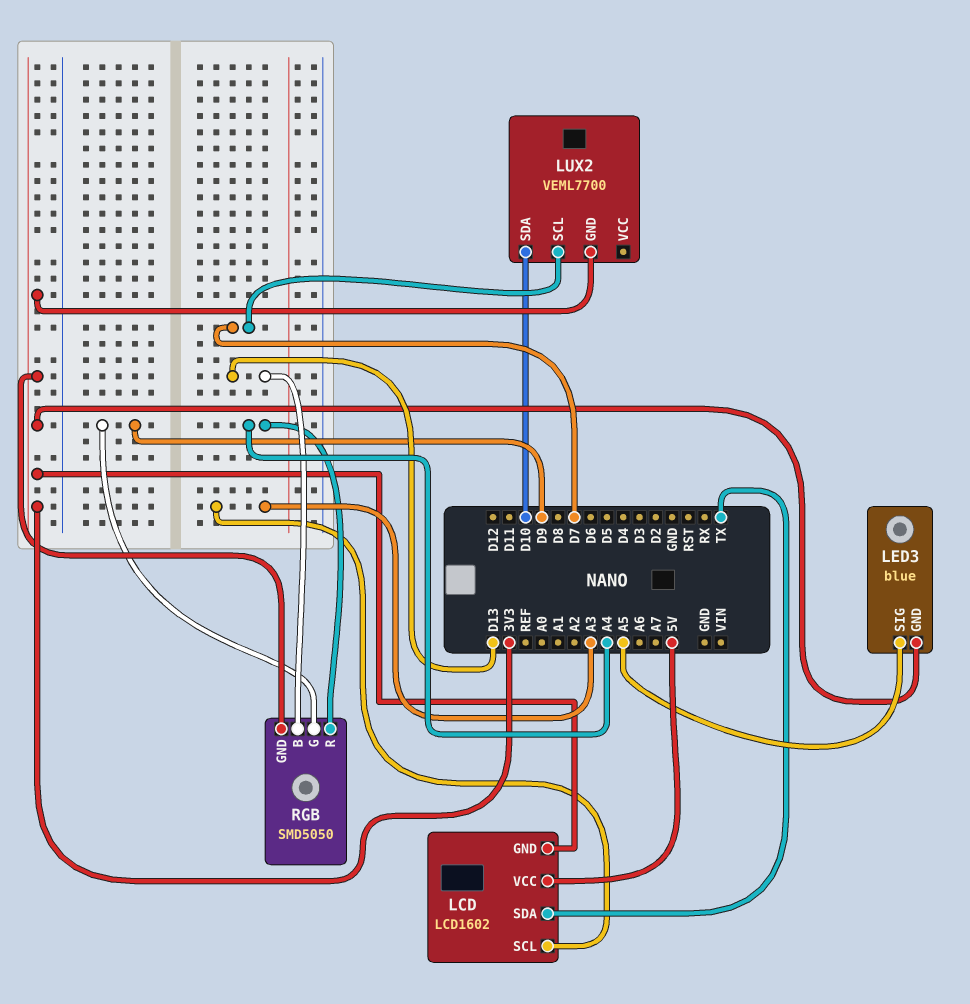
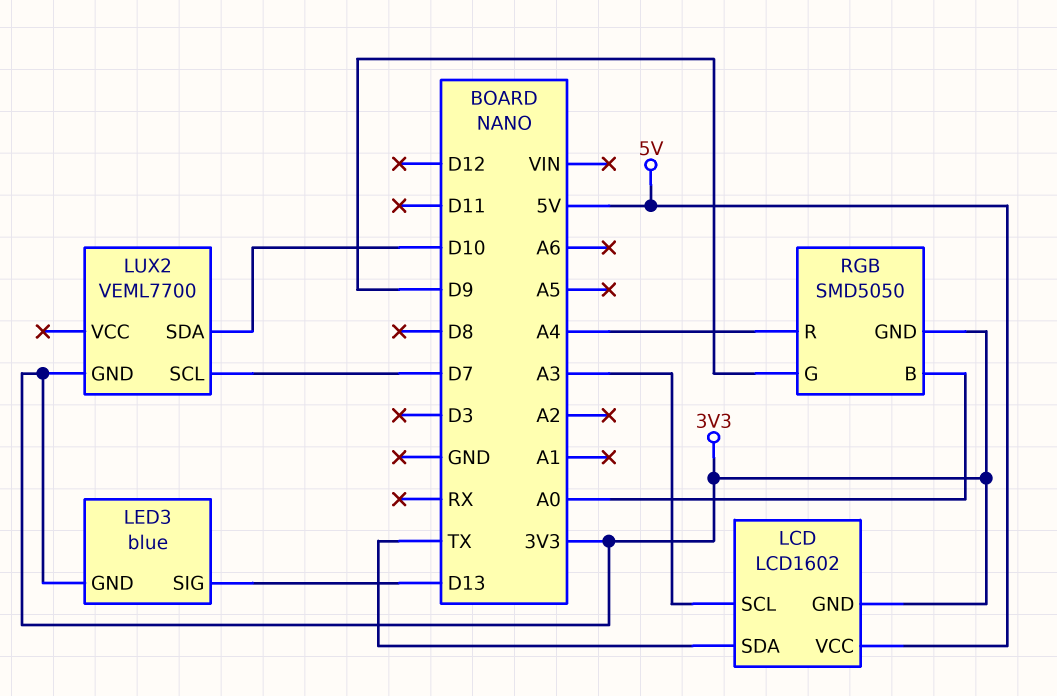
LED3 pin SIG: A5 -> D13
RGB pin B: D13 -> A0

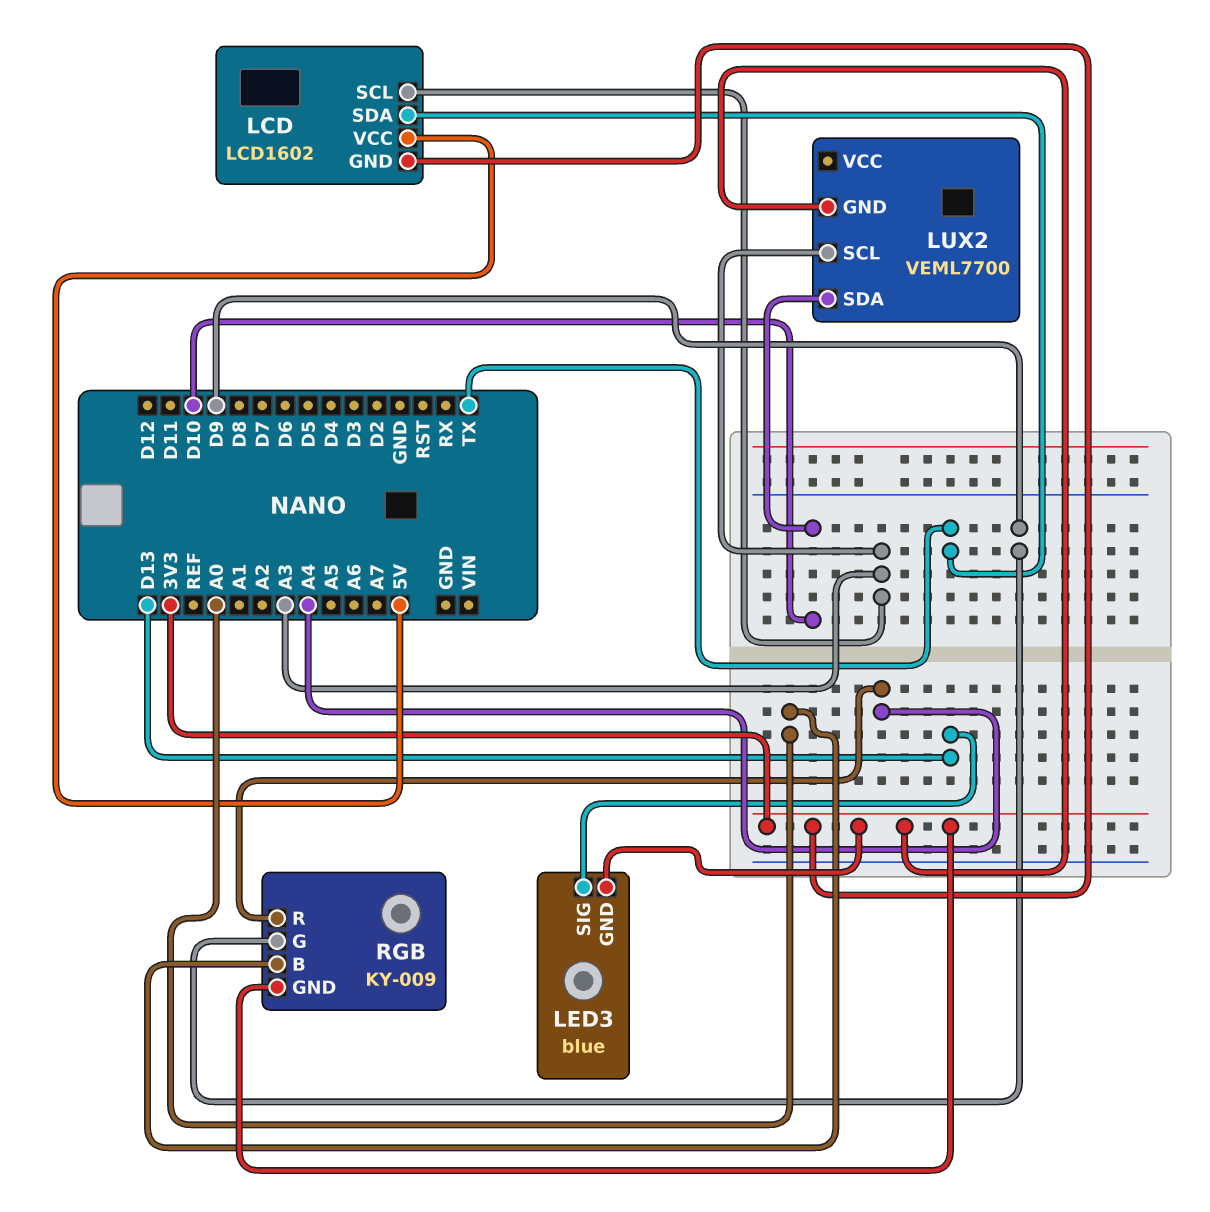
LUX2 pin SCL: D7 -> A3
RGB: SMD5050 -> KY-009

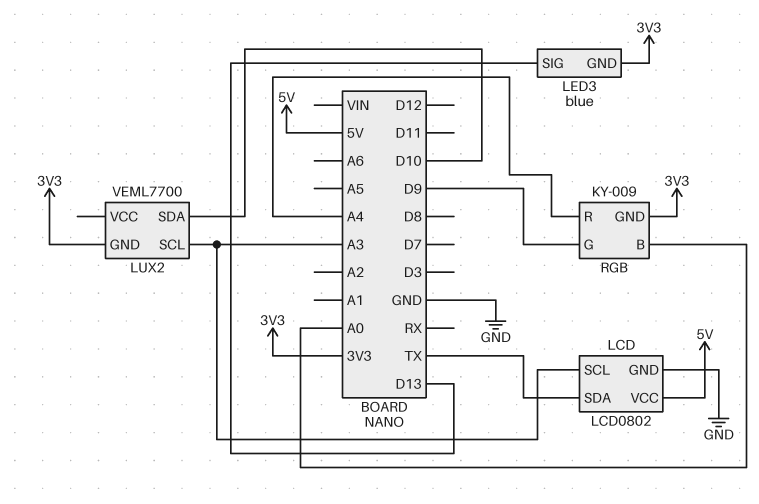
LCD: LCD1602 -> LCD0802
LCD pin GND: 3V3 -> GND

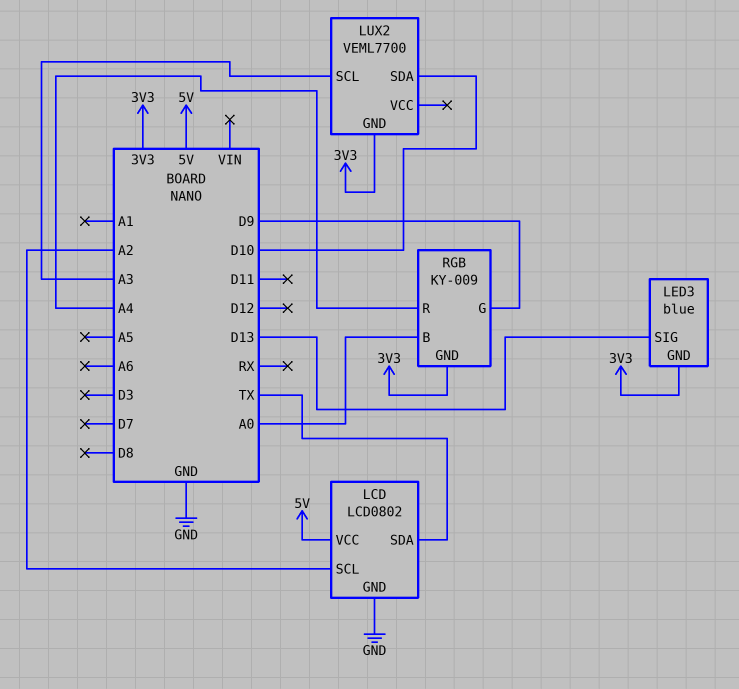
LCD pin SCL: A3 -> A2

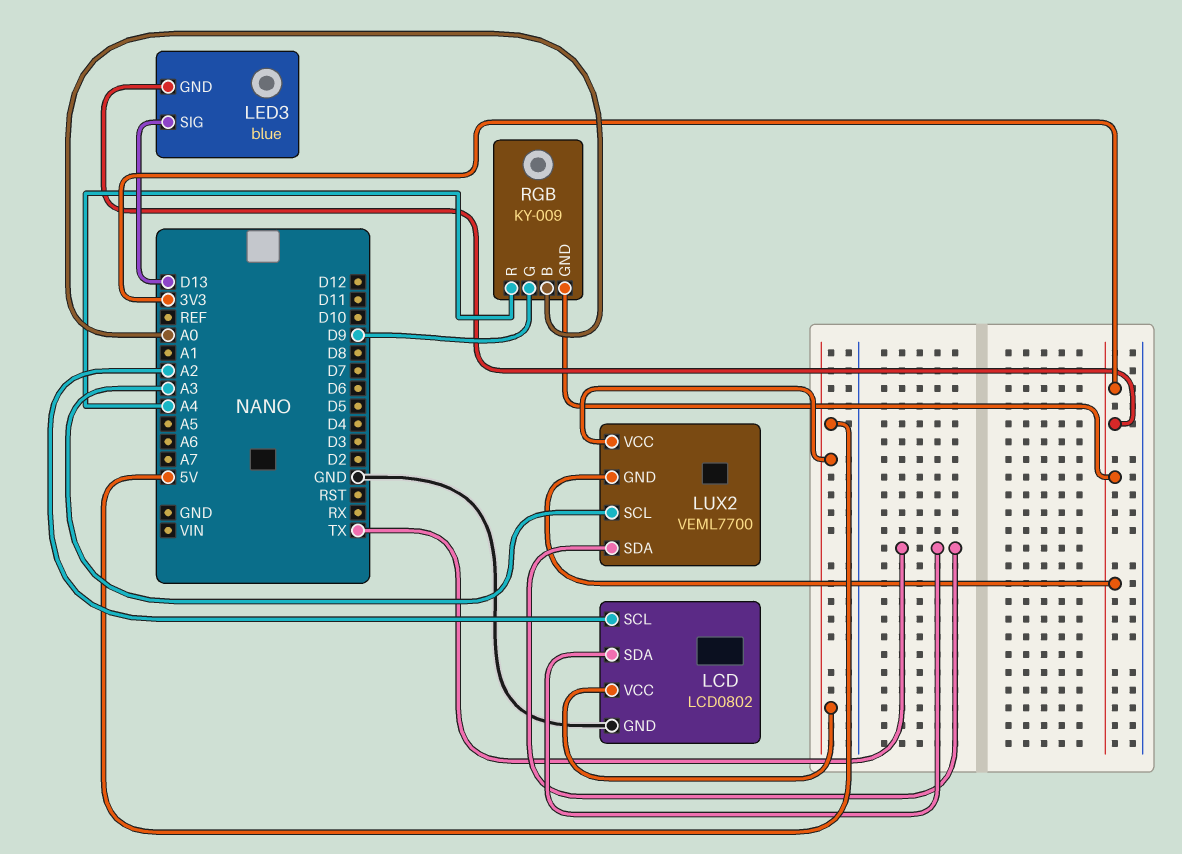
LUX2 pin SDA: D10 -> TX
LUX2 pin VCC: none -> 5V

